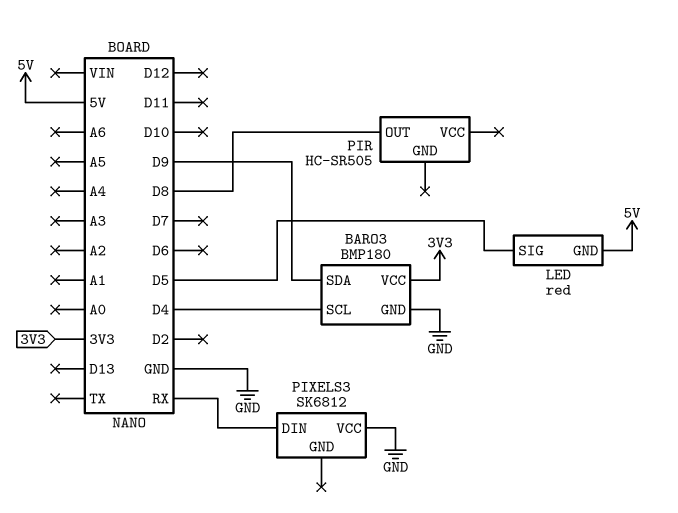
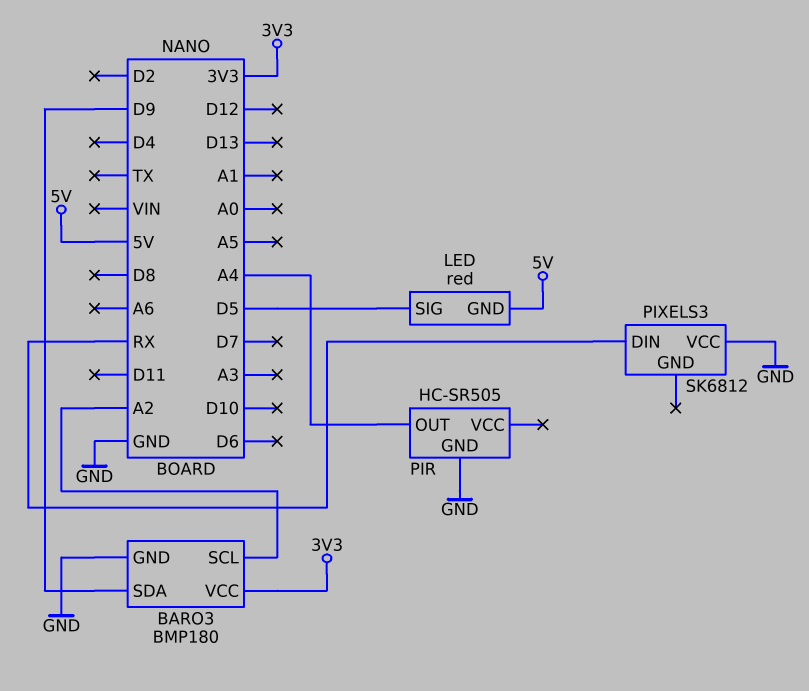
BARO3 pin SCL: D4 -> A2
PIR pin GND: none -> GND
PIR pin OUT: D8 -> A4

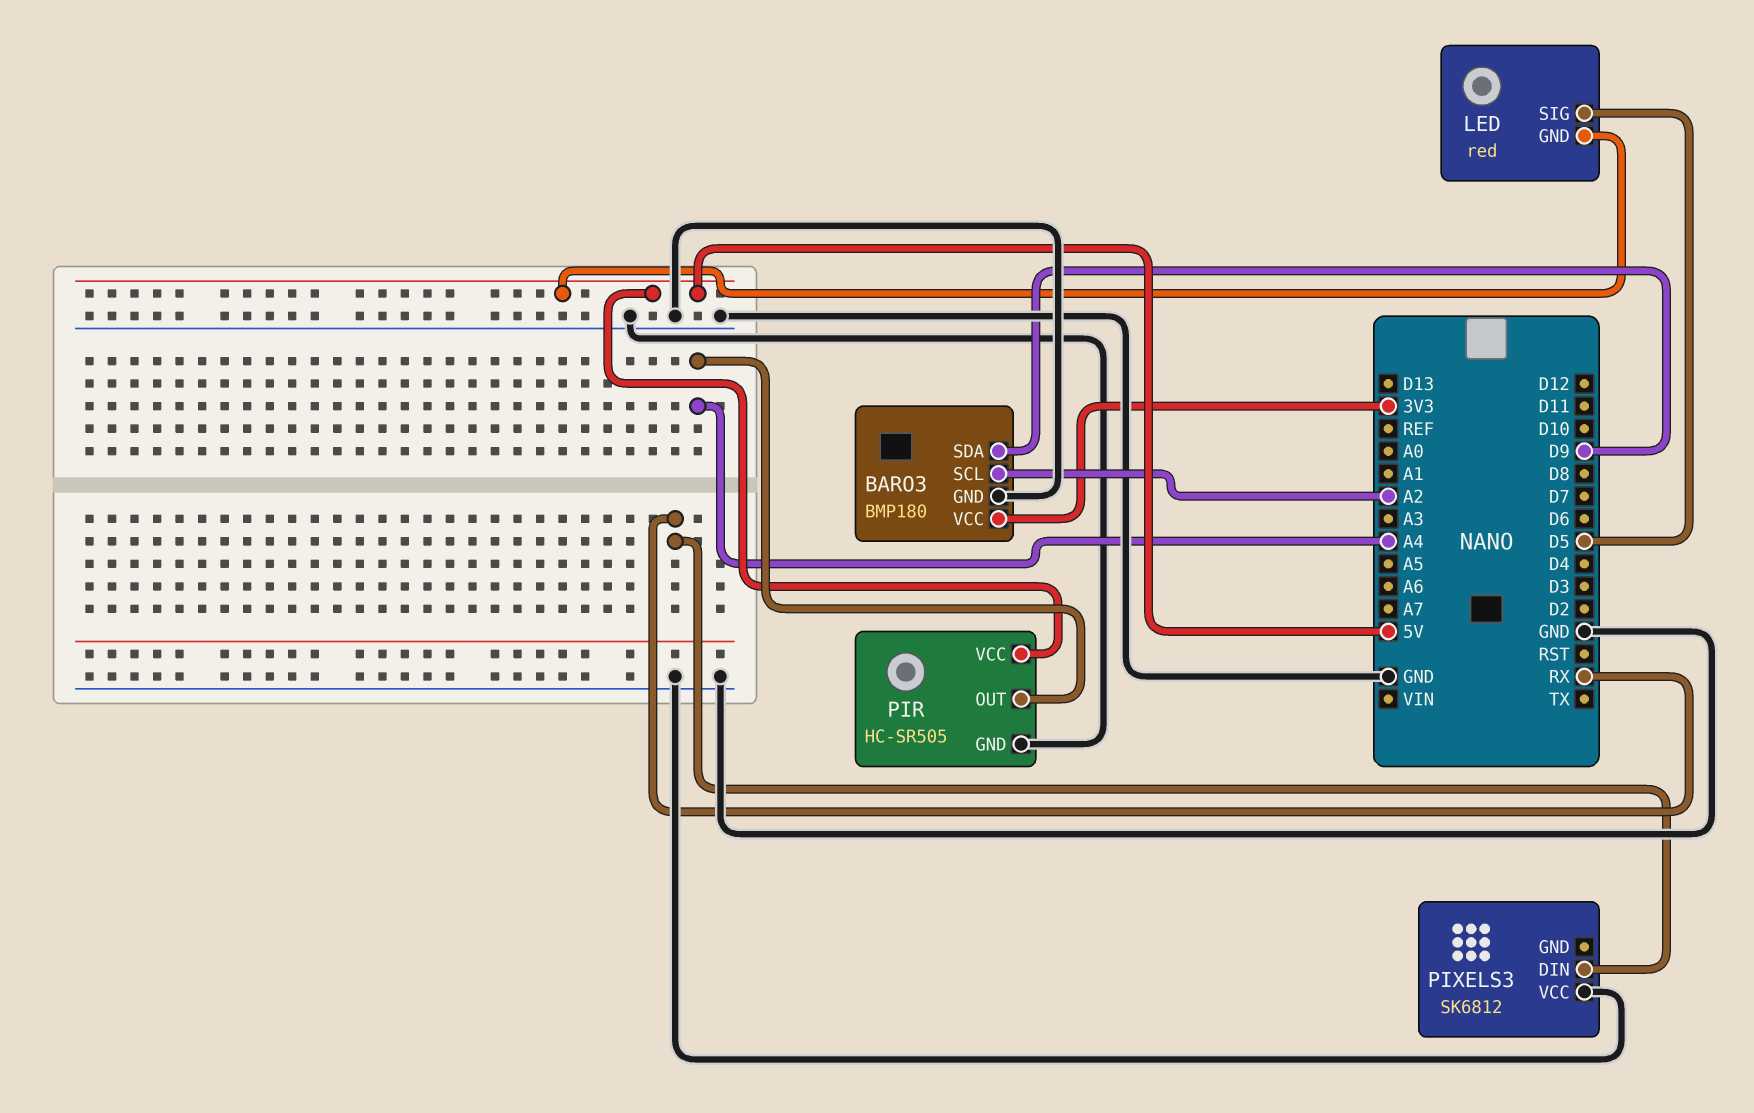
PIR pin VCC: none -> 5V

